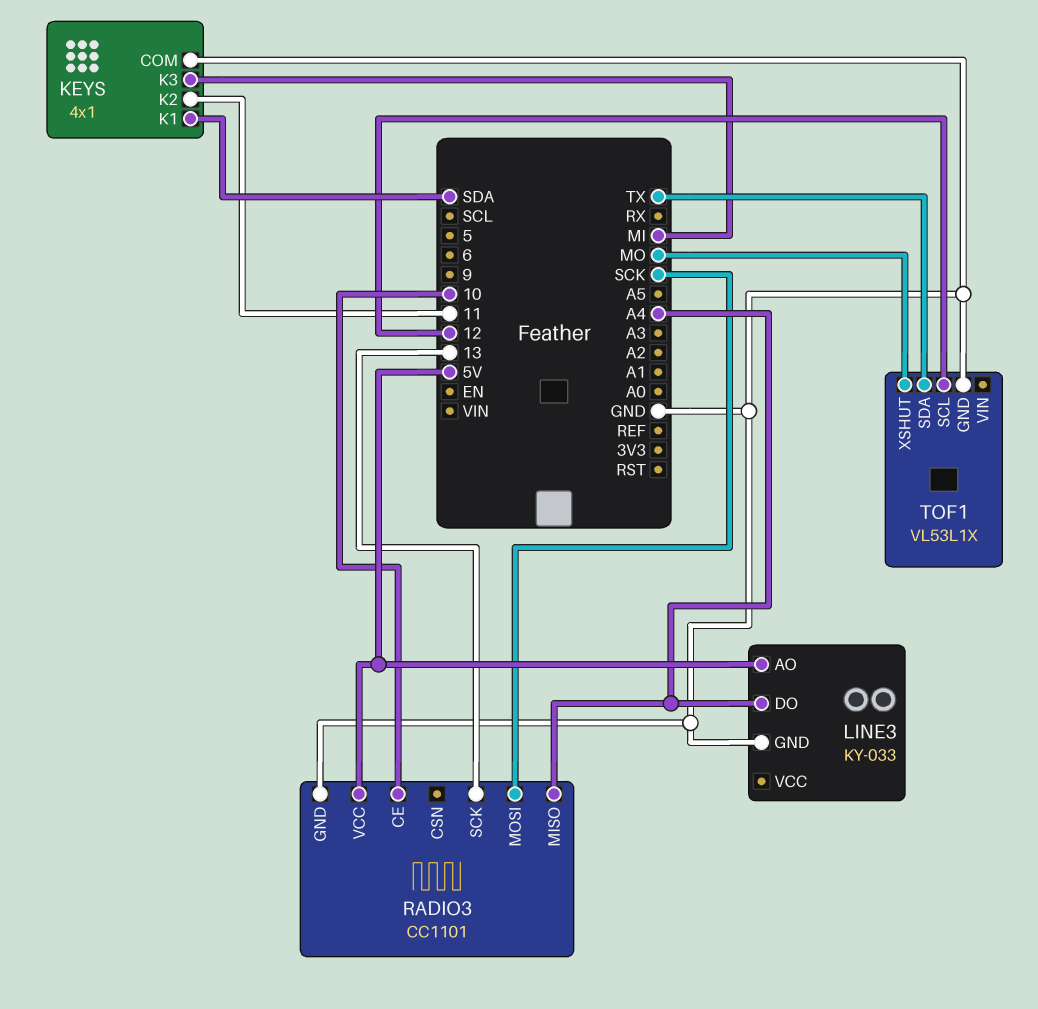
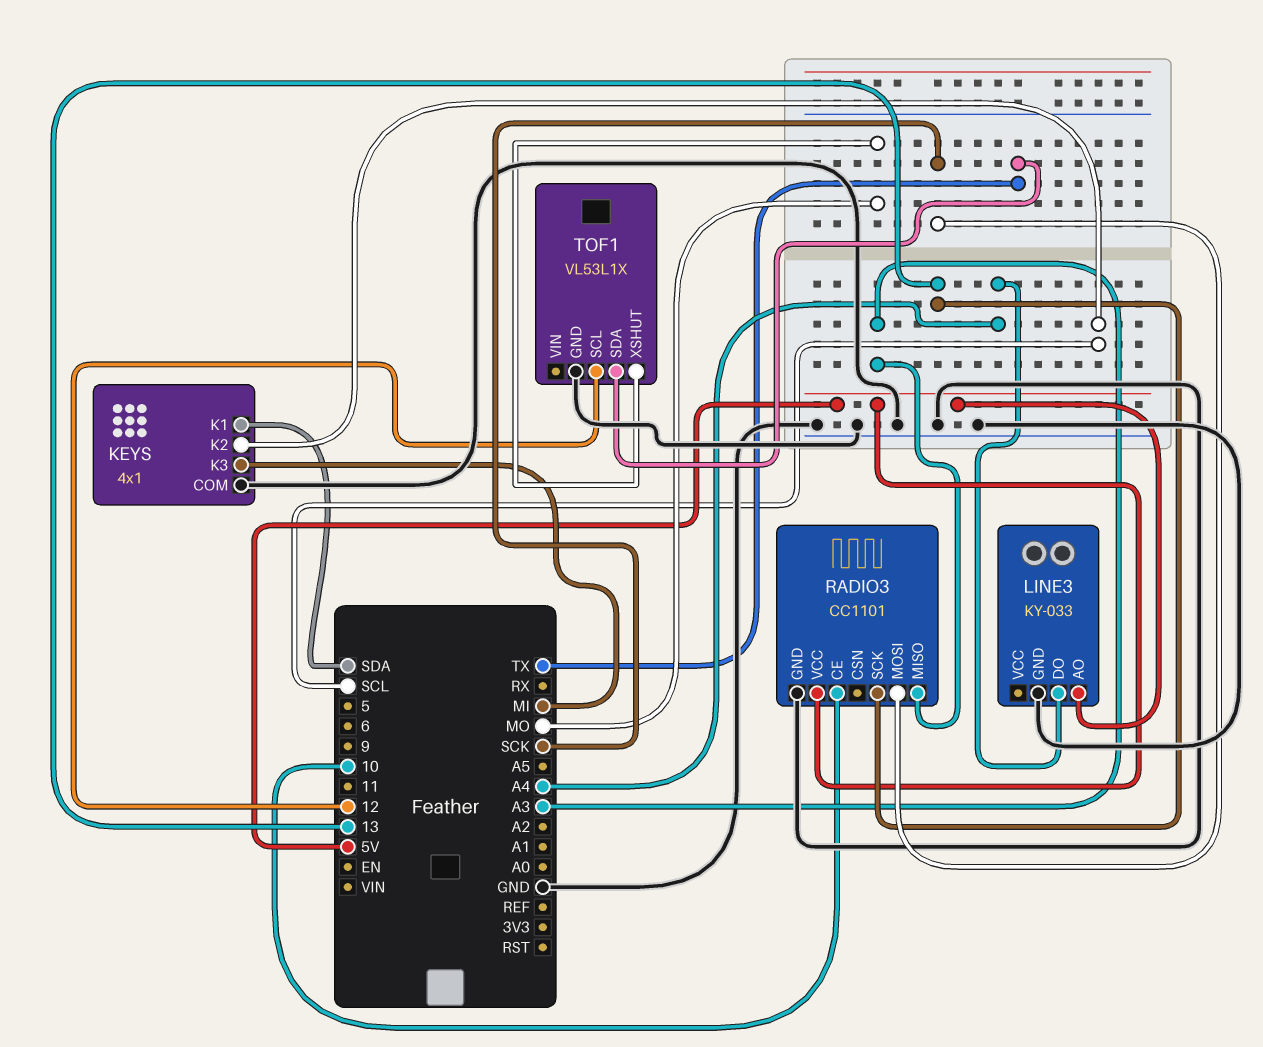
KEYS pin K2: 11 -> SCL
RADIO3 pin MISO: A4 -> A3

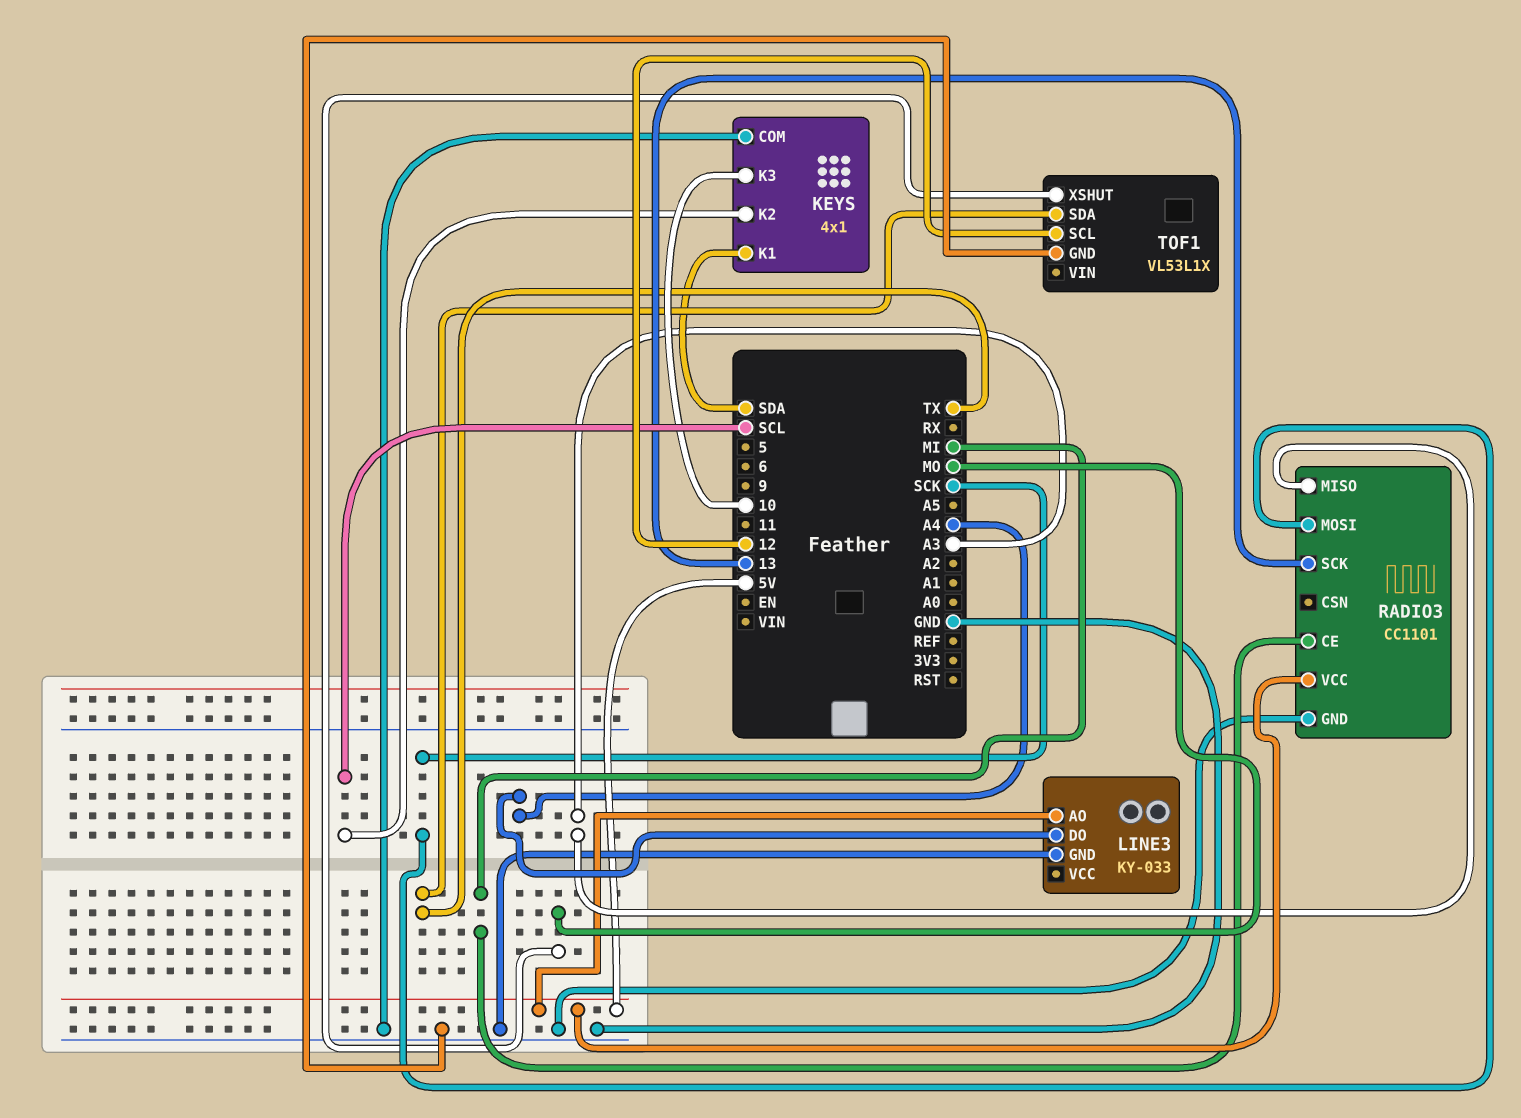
KEYS pin K3: MI -> 10
RADIO3 pin CE: 10 -> MI

